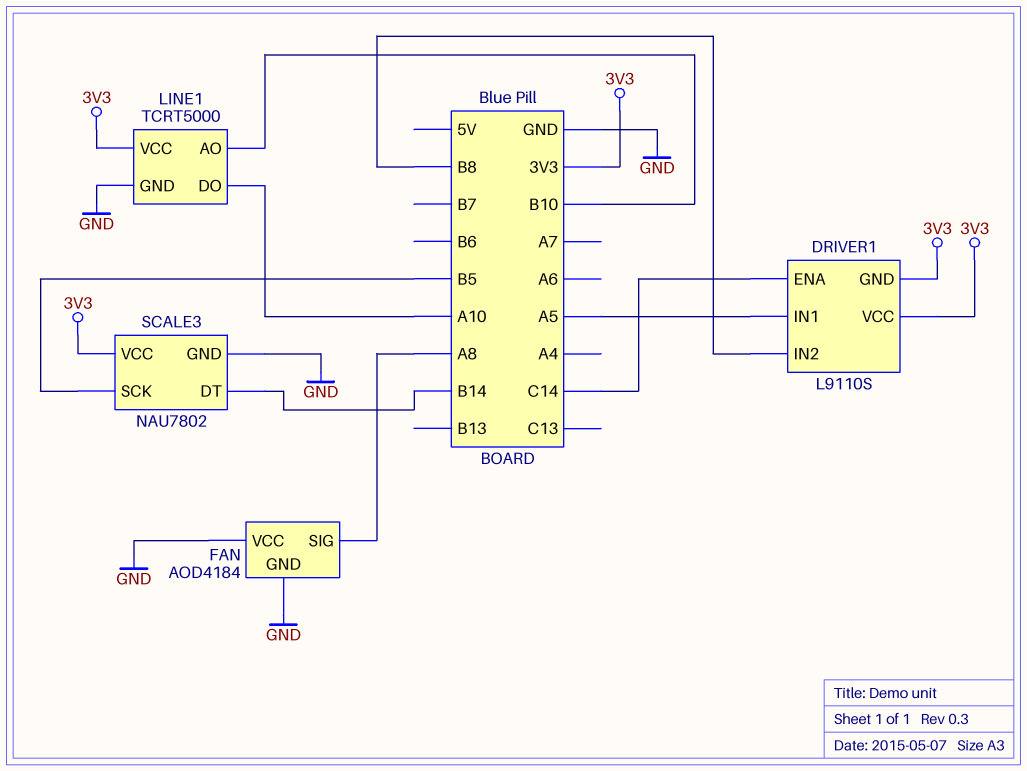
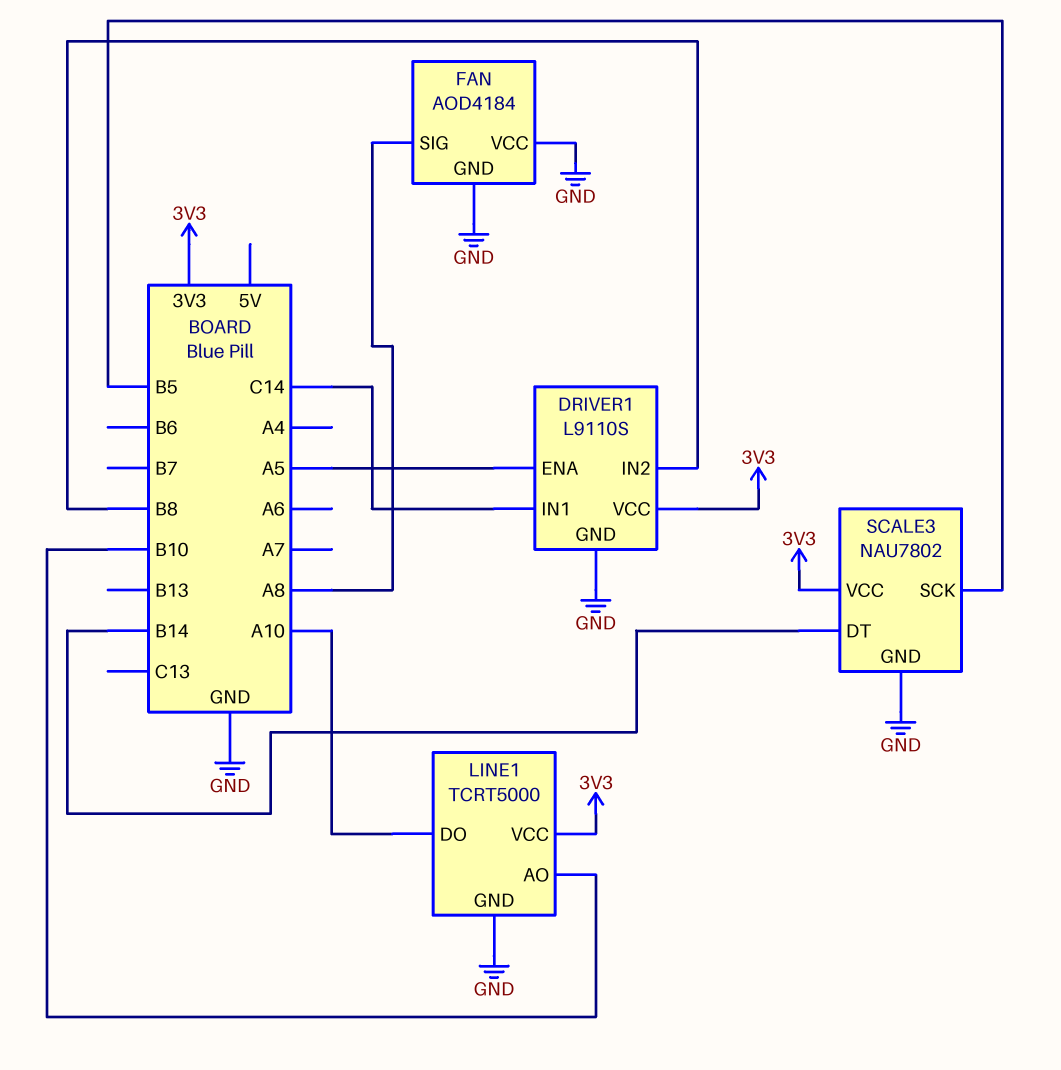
DRIVER1 pin ENA: C14 -> A5
DRIVER1 pin GND: 3V3 -> GND
DRIVER1 pin IN1: A5 -> C14

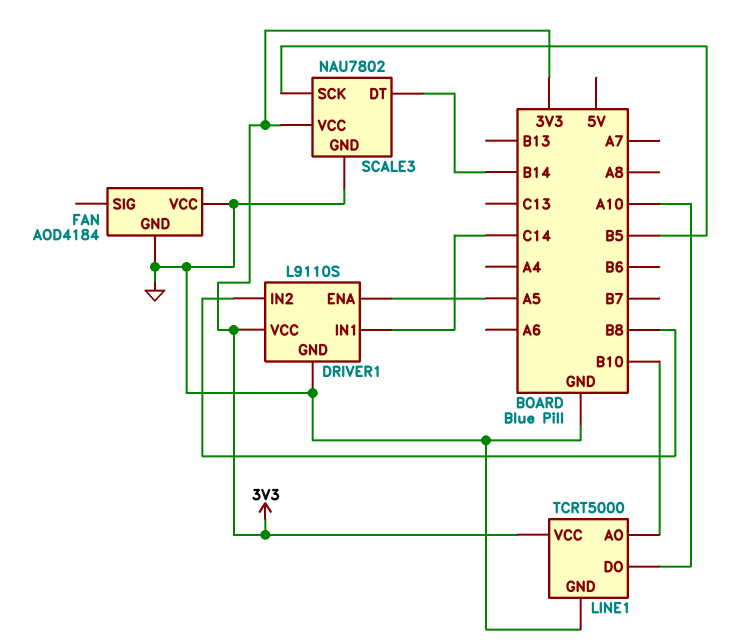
FAN pin SIG: A8 -> none

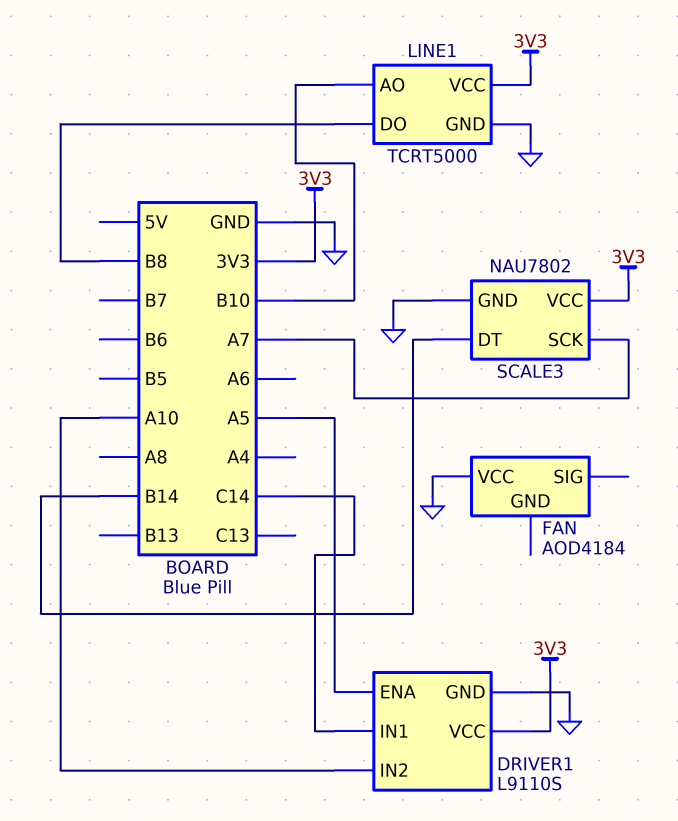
DRIVER1 pin IN2: B8 -> A10
FAN pin GND: GND -> none
LINE1 pin DO: A10 -> B8
SCALE3 pin SCK: B5 -> A7

